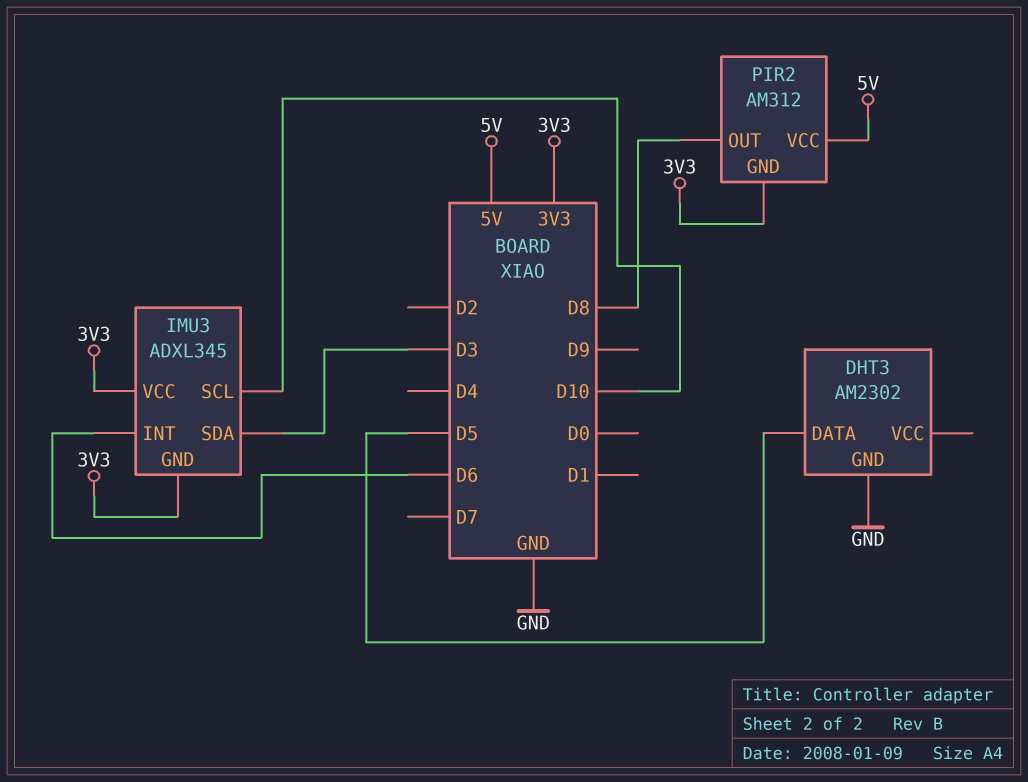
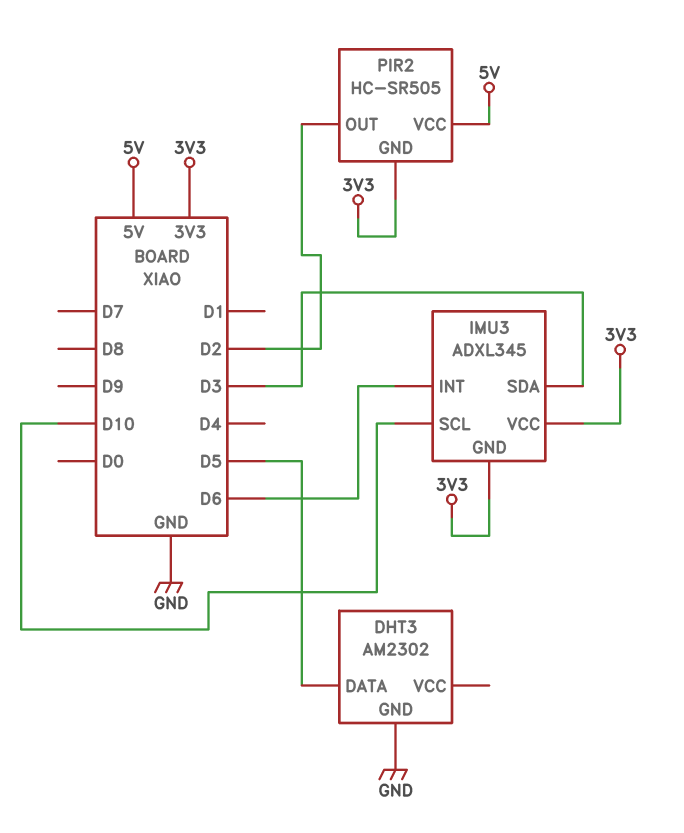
PIR2: AM312 -> HC-SR505
PIR2 pin OUT: D8 -> D2

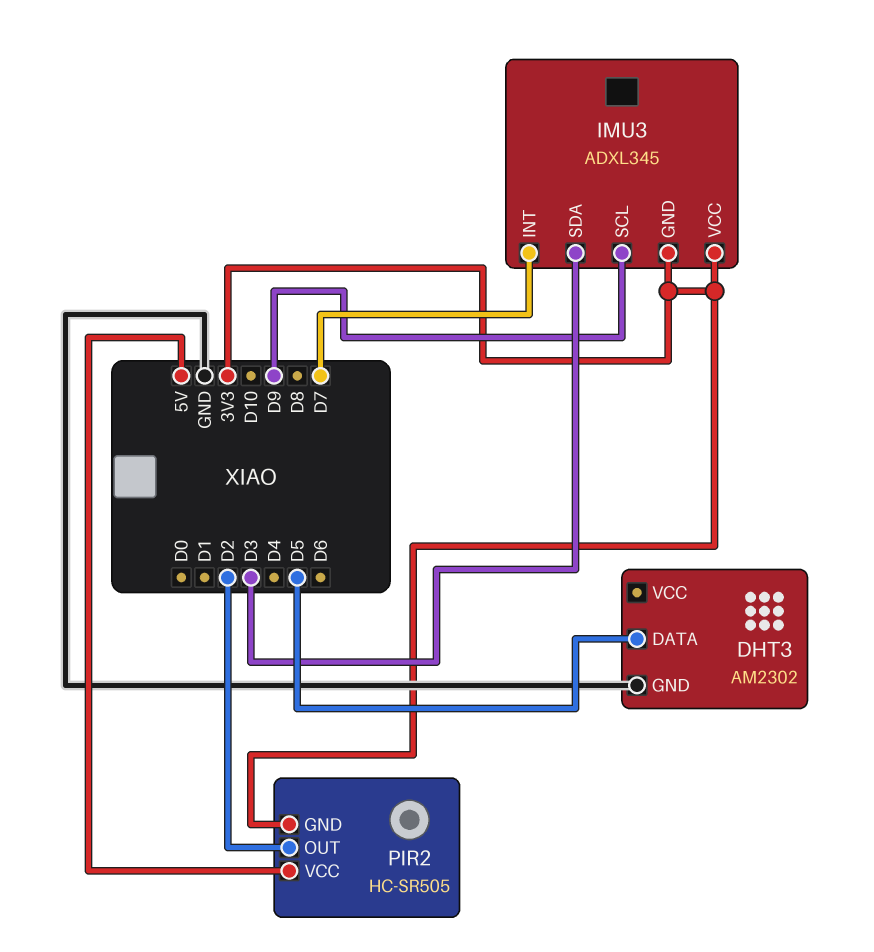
IMU3 pin INT: D6 -> D7
IMU3 pin SCL: D10 -> D9

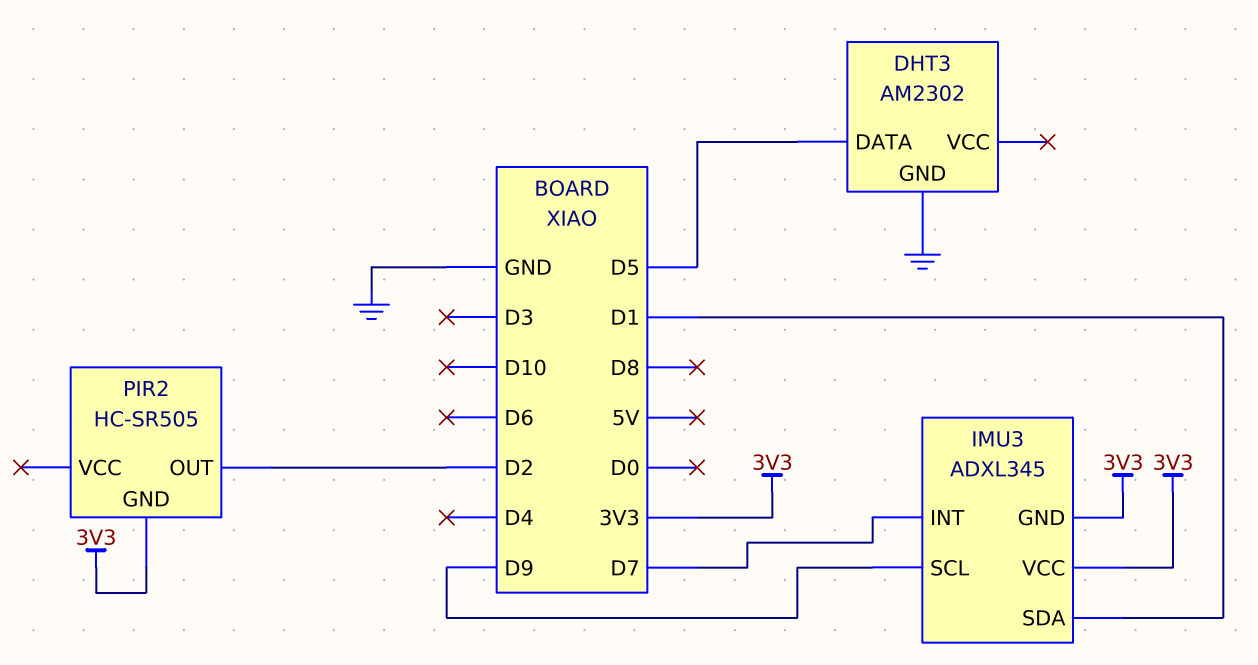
IMU3 pin SDA: D3 -> D1
PIR2 pin VCC: 5V -> none

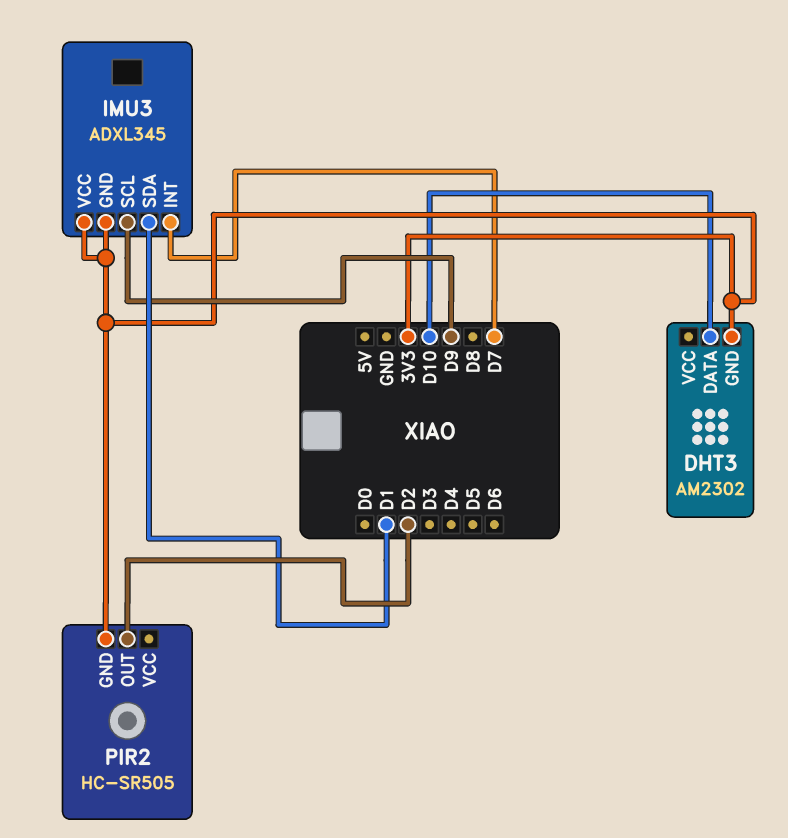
DHT3 pin DATA: D5 -> D10
DHT3 pin GND: GND -> 3V3

